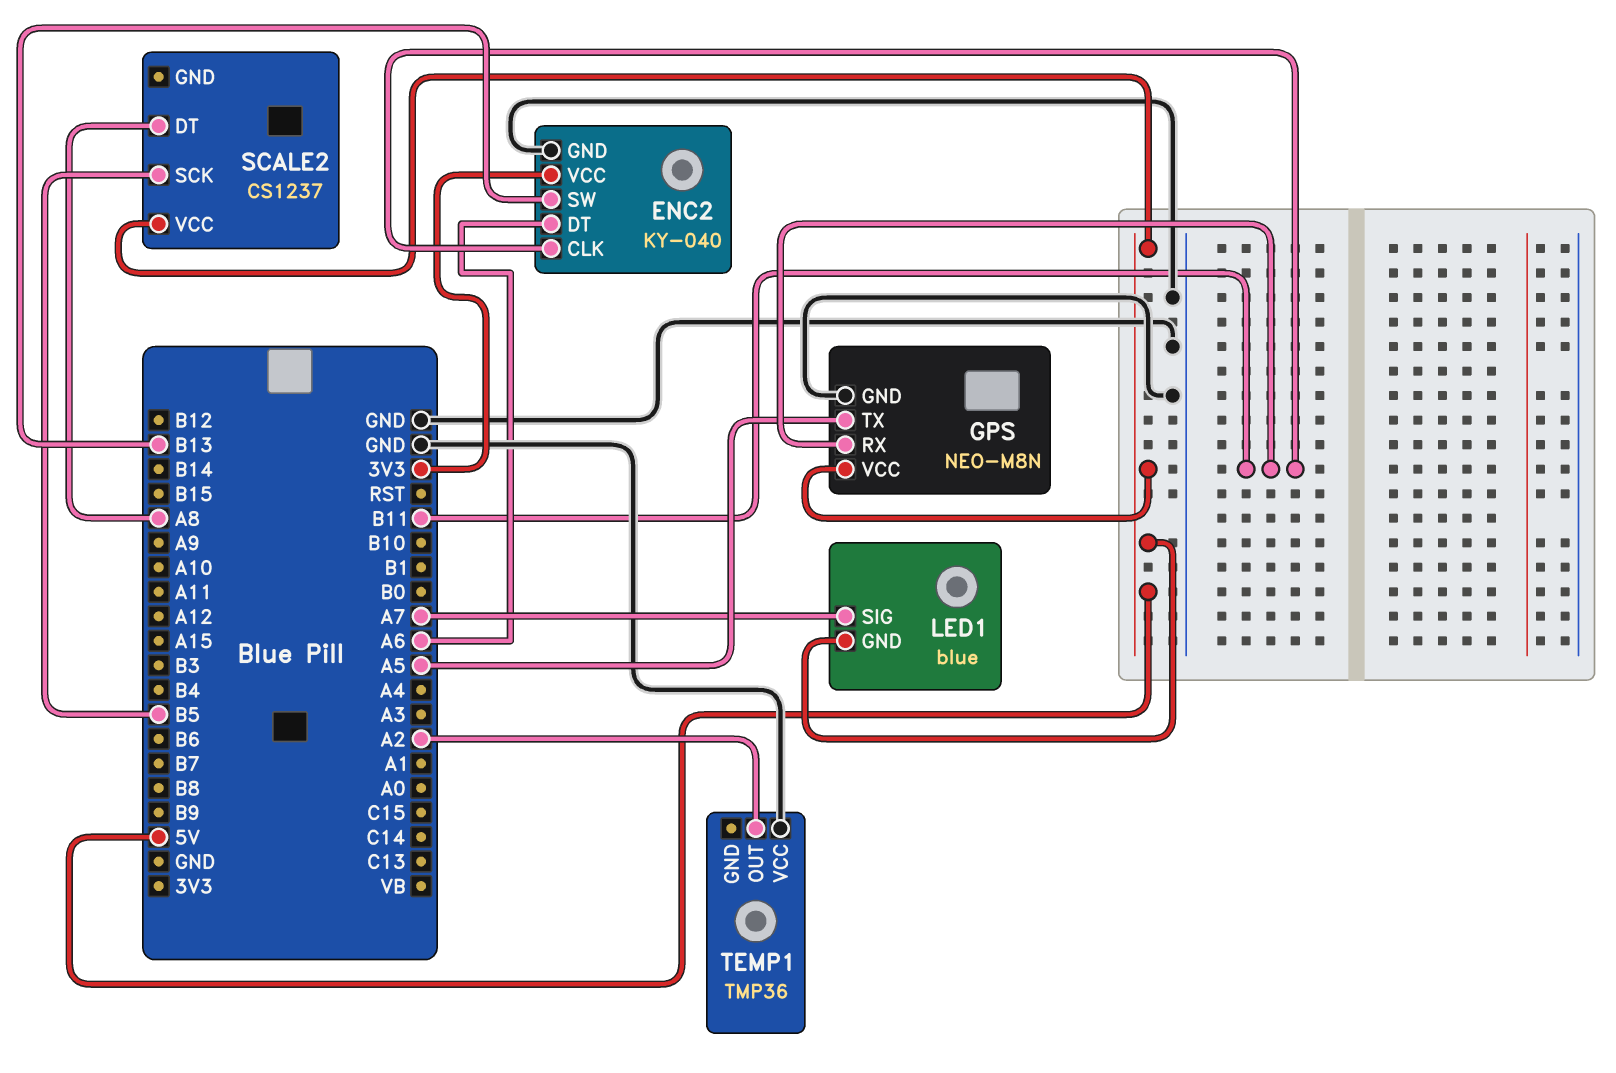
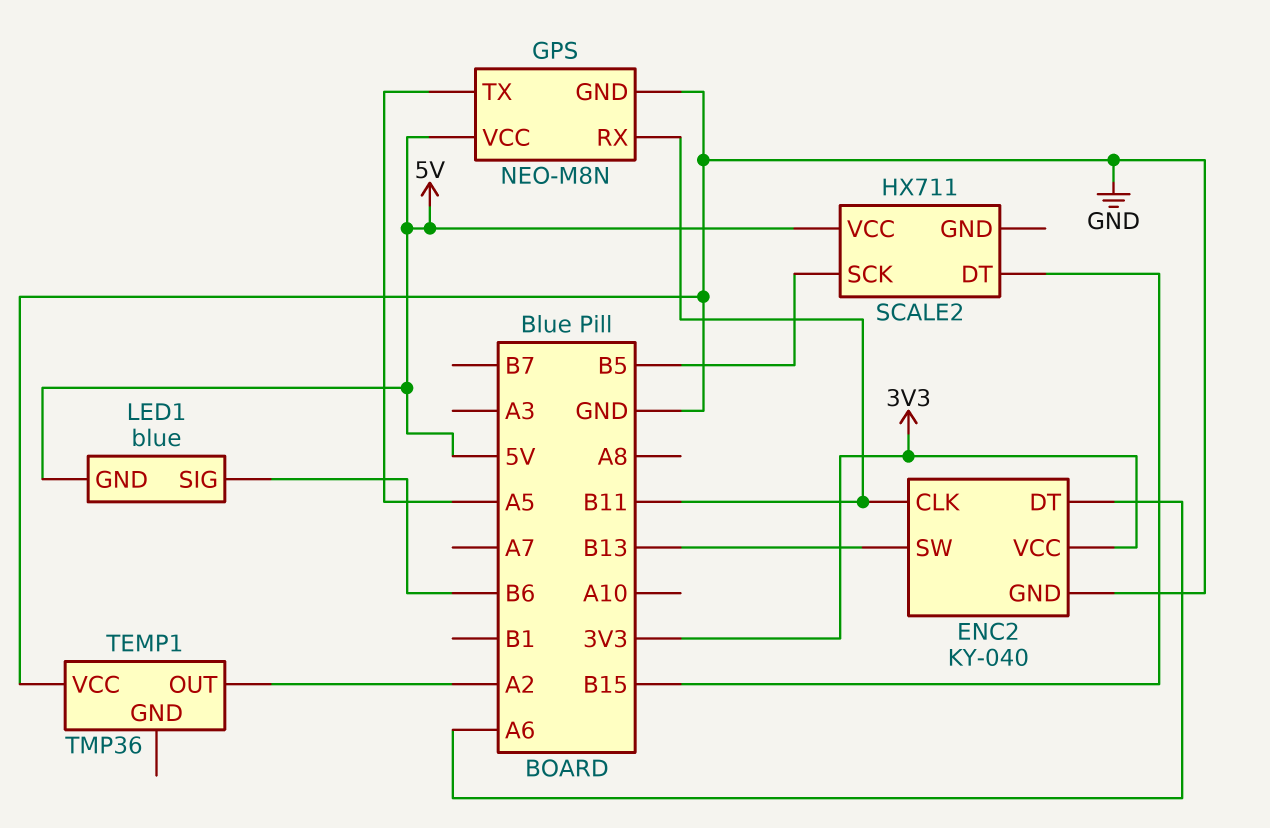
LED1 pin SIG: A7 -> B6
SCALE2: CS1237 -> HX711
SCALE2 pin DT: A8 -> B15

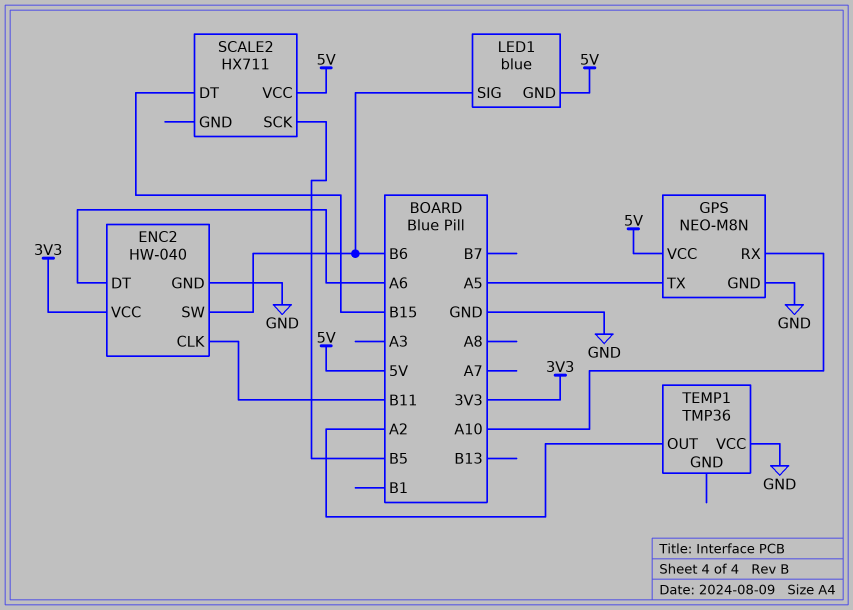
ENC2: KY-040 -> HW-040
ENC2 pin SW: B13 -> B6
GPS pin RX: B11 -> A10

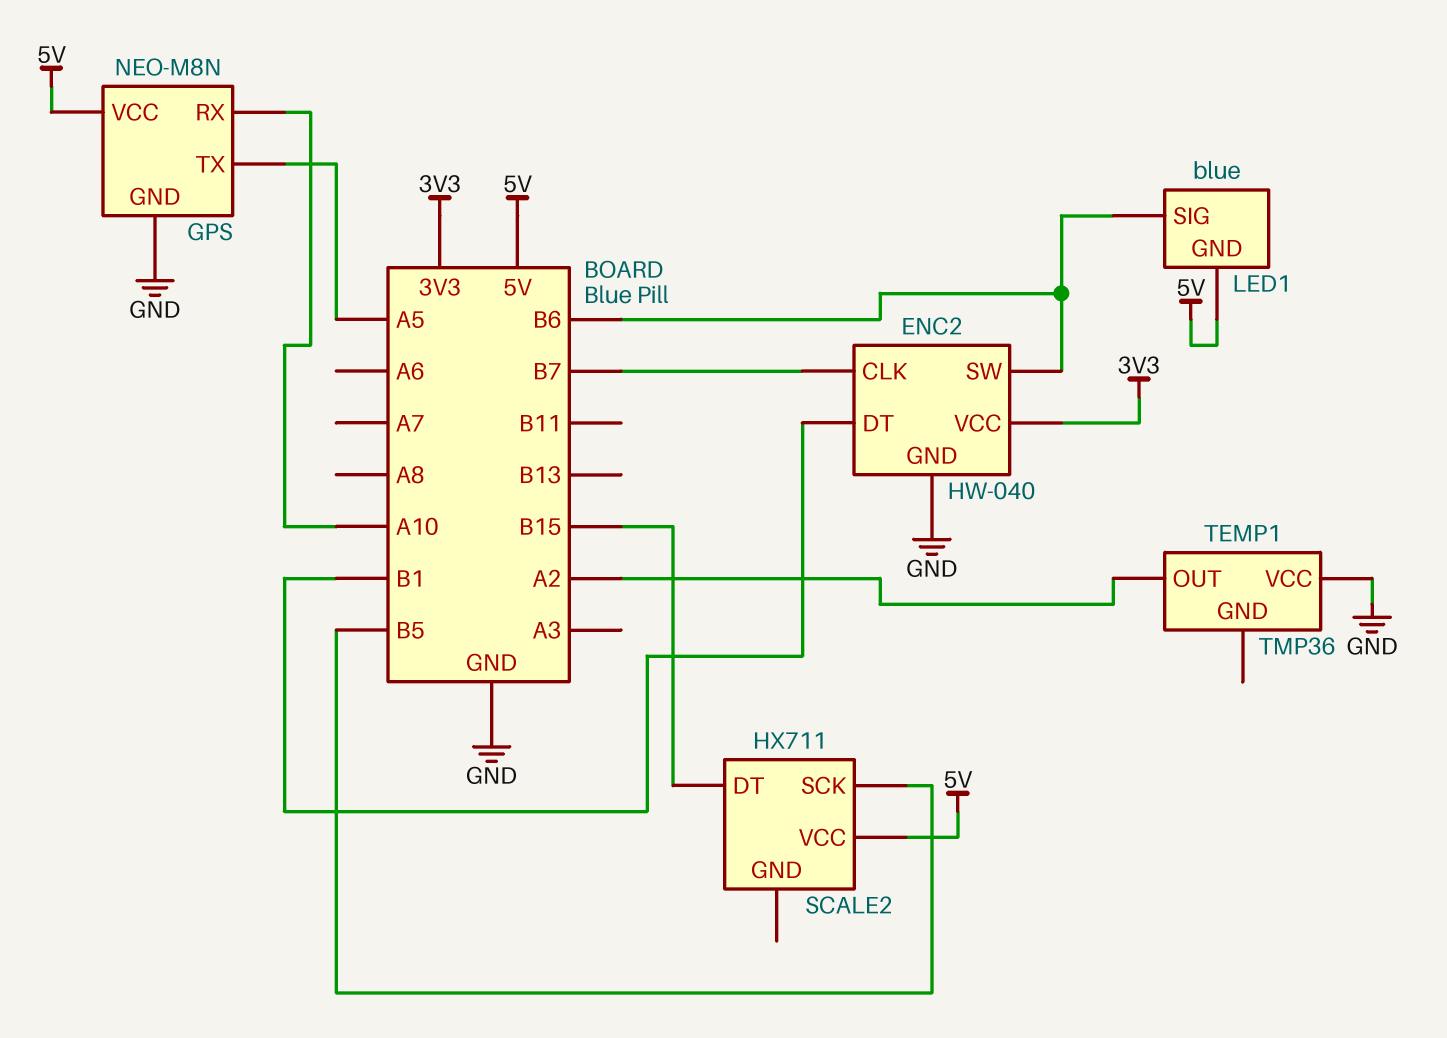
ENC2 pin CLK: B11 -> B7
ENC2 pin DT: A6 -> B1

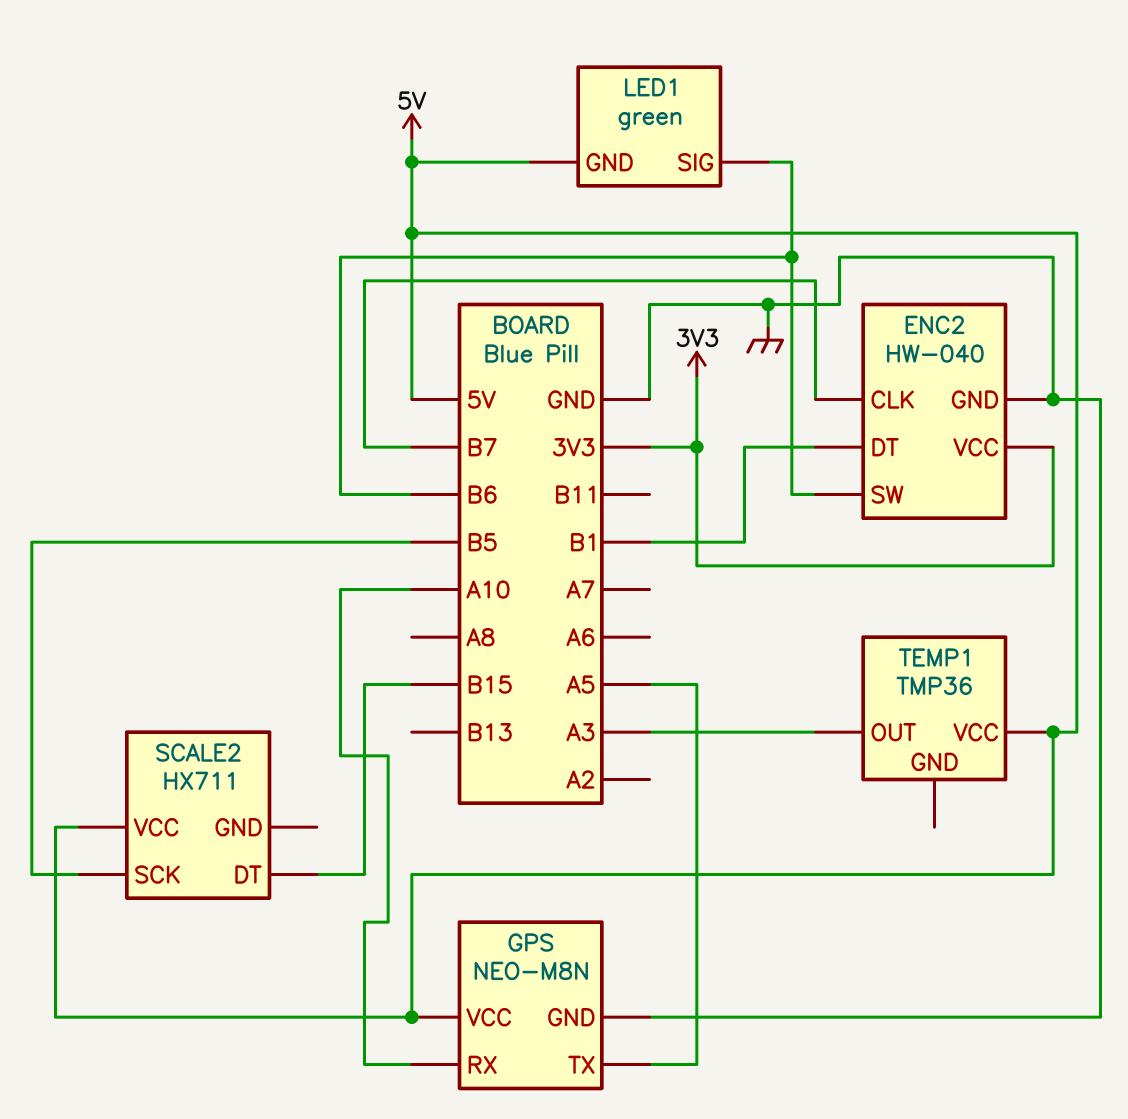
LED1: blue -> green
TEMP1 pin OUT: A2 -> A3
TEMP1 pin VCC: GND -> 5V

